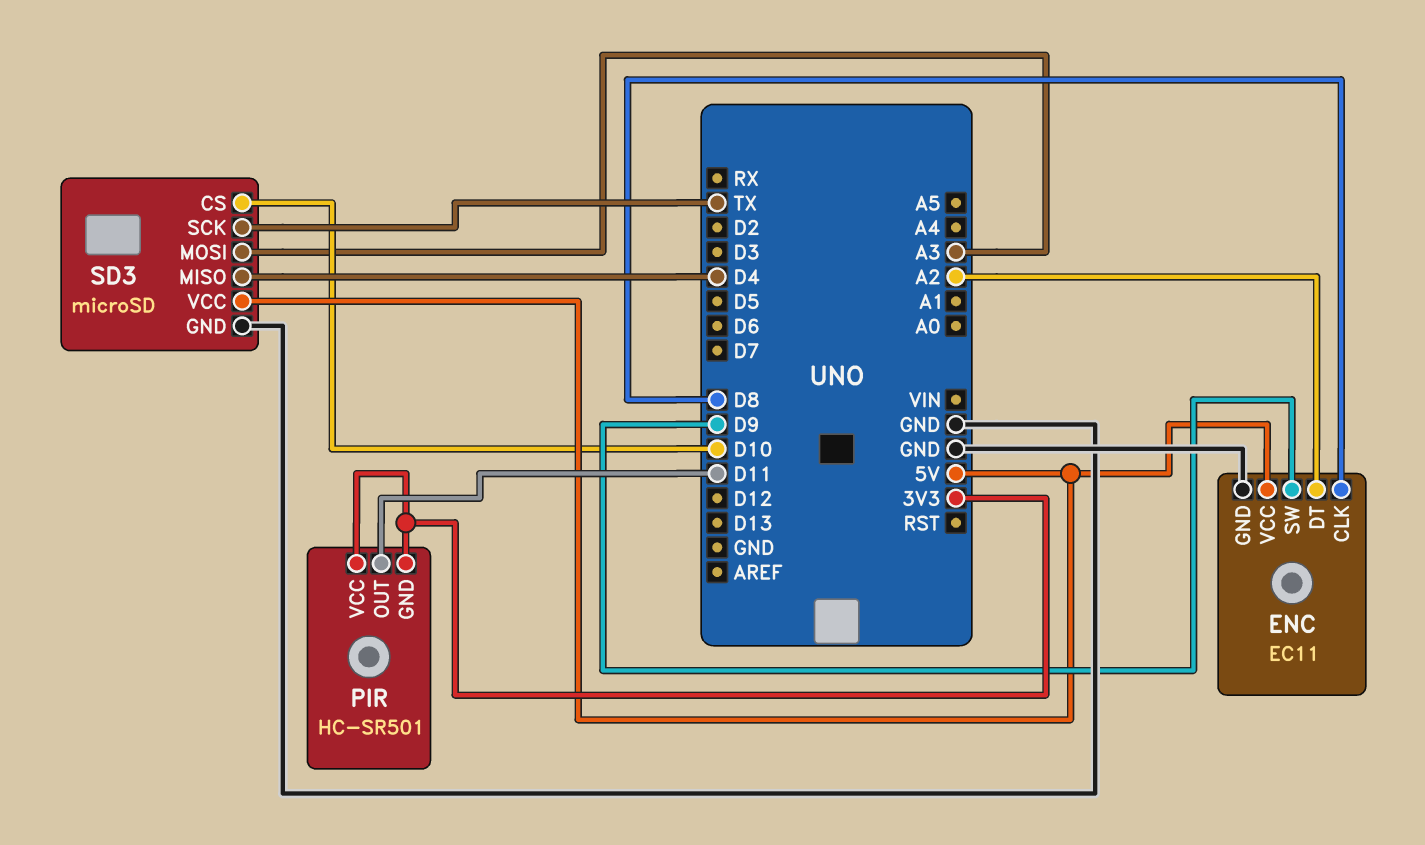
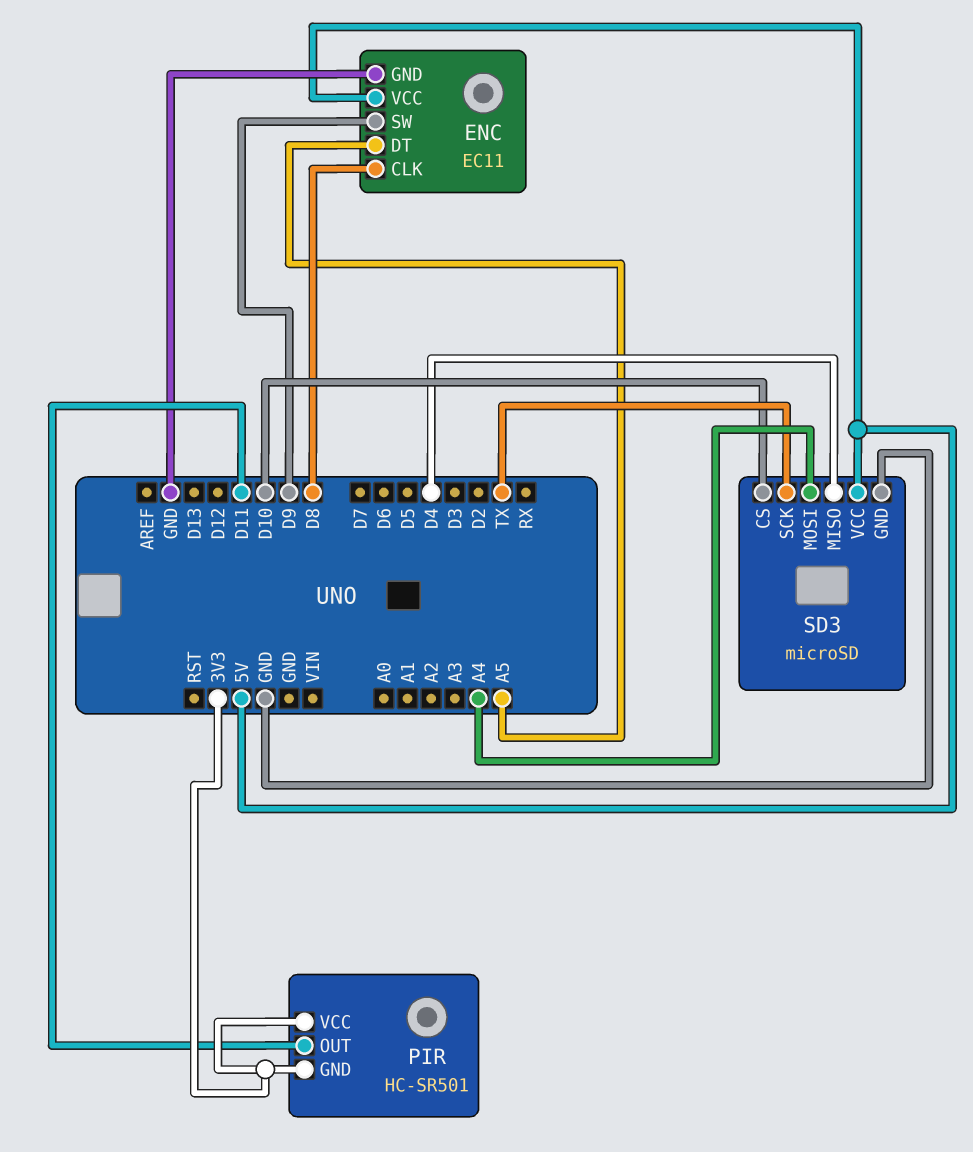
ENC pin DT: A2 -> A5
SD3 pin MOSI: A3 -> A4

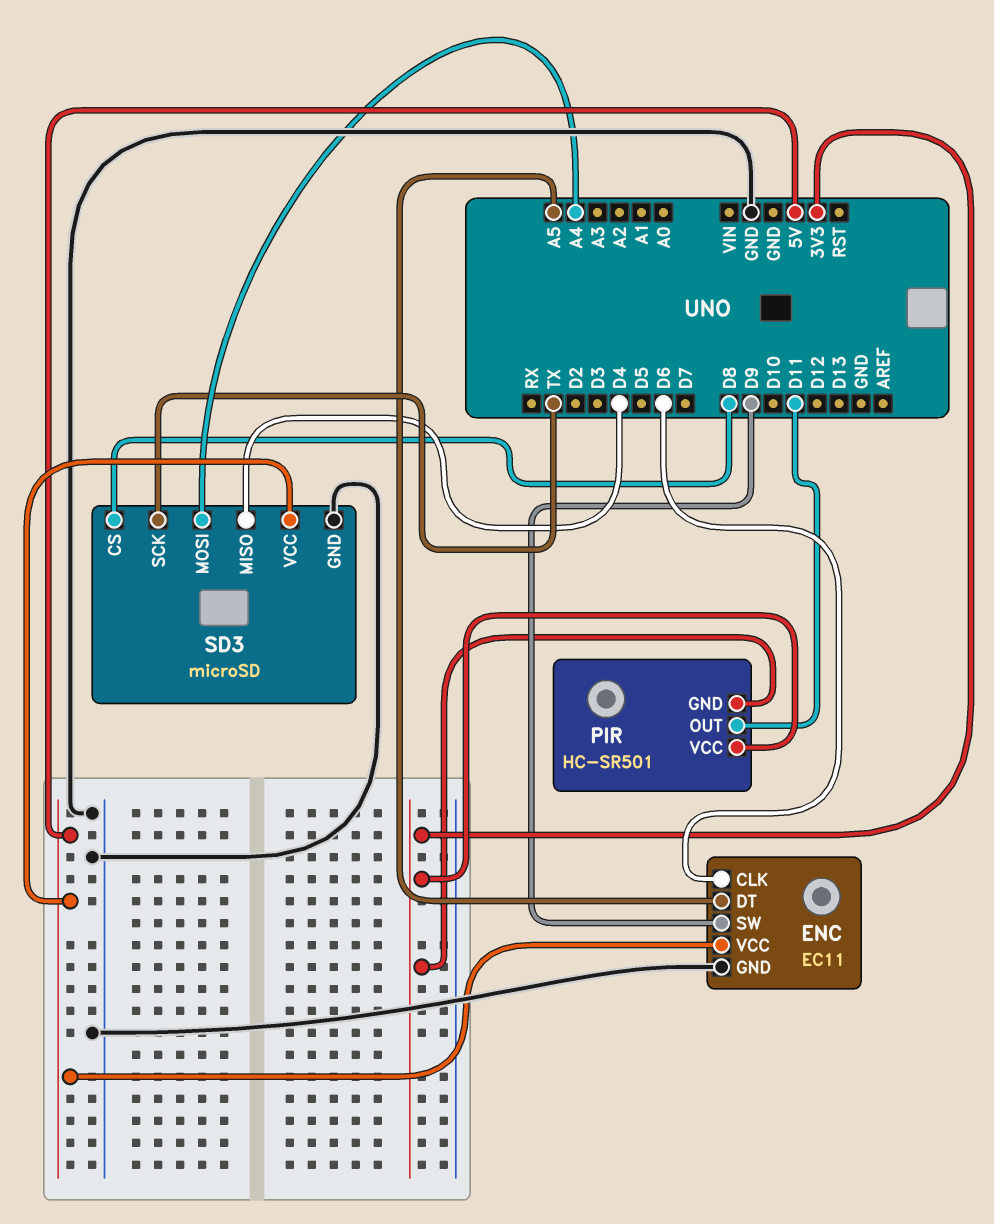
ENC pin CLK: D8 -> D6
SD3 pin CS: D10 -> D8

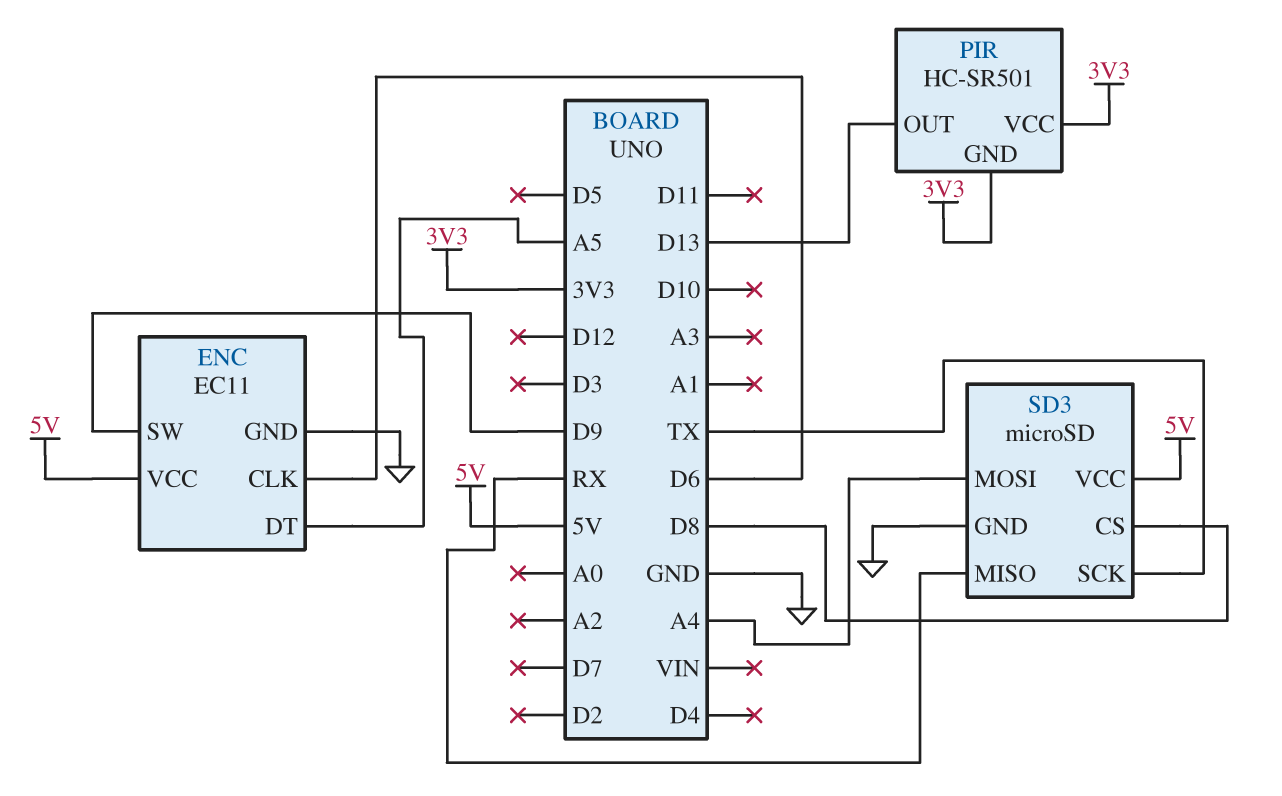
PIR pin OUT: D11 -> D13
SD3 pin MISO: D4 -> RX

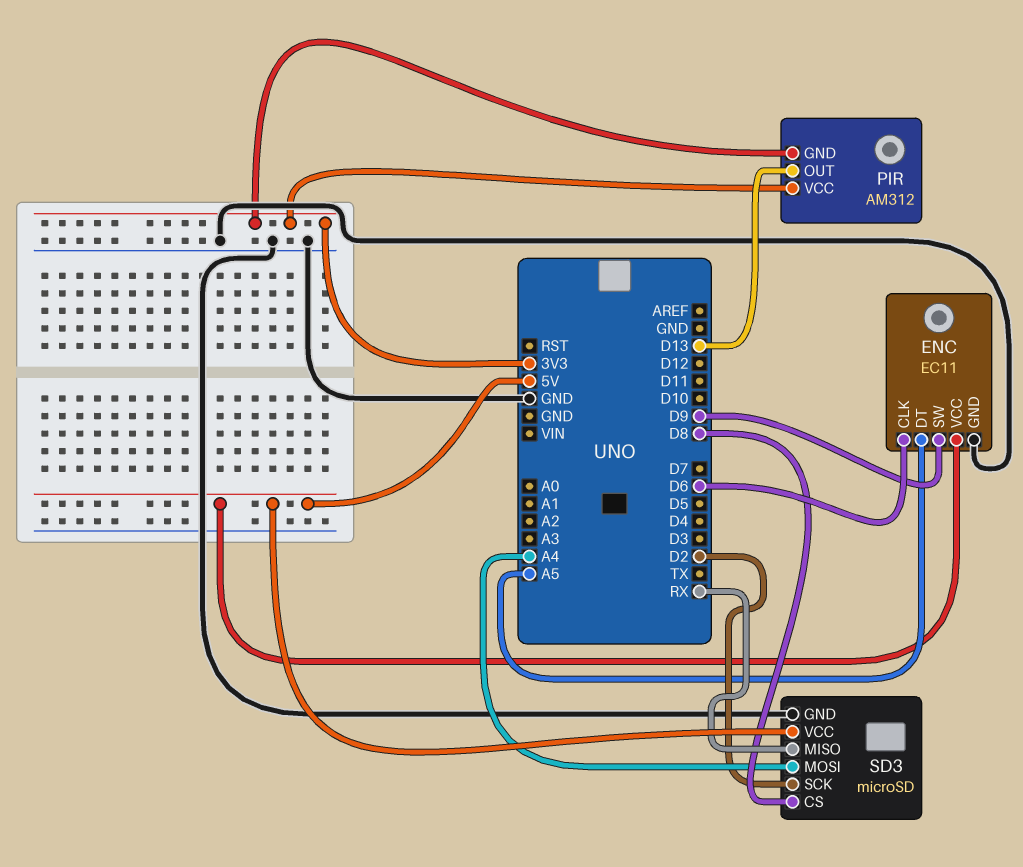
PIR: HC-SR501 -> AM312
SD3 pin SCK: TX -> D2

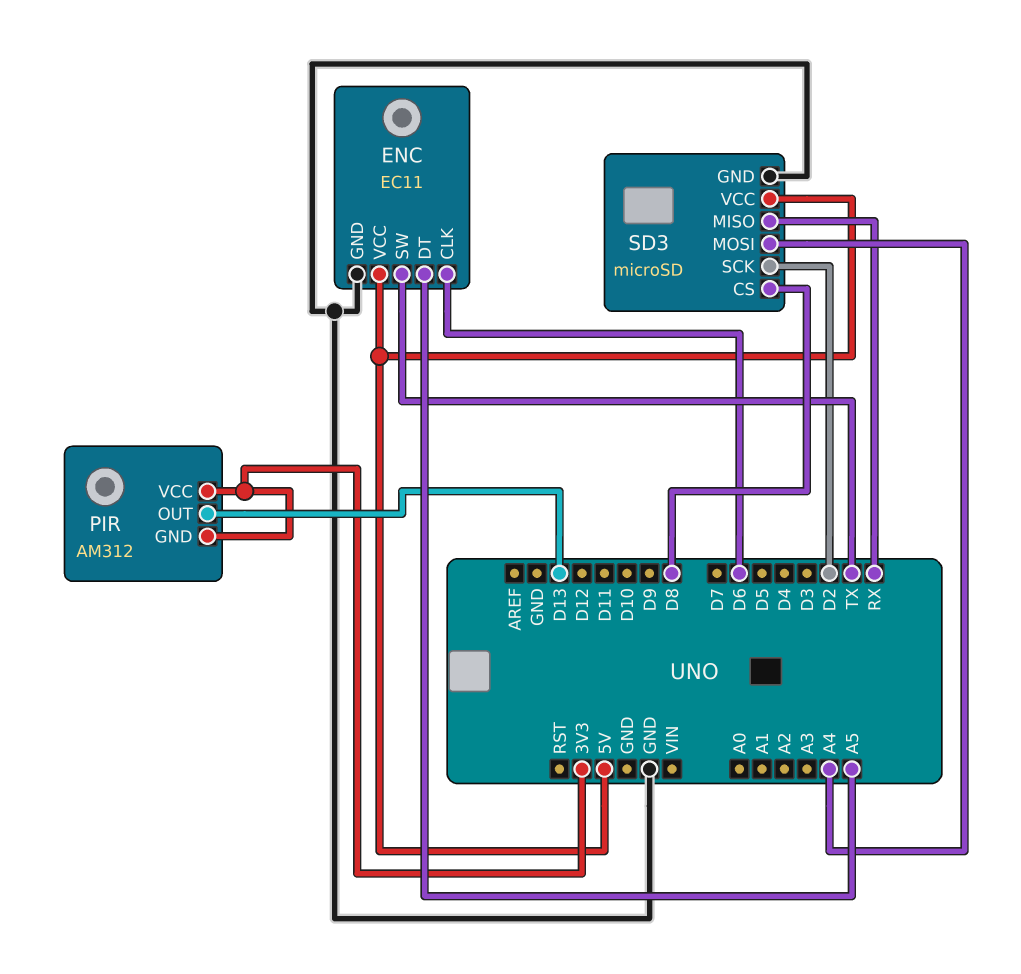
ENC pin SW: D9 -> TX

